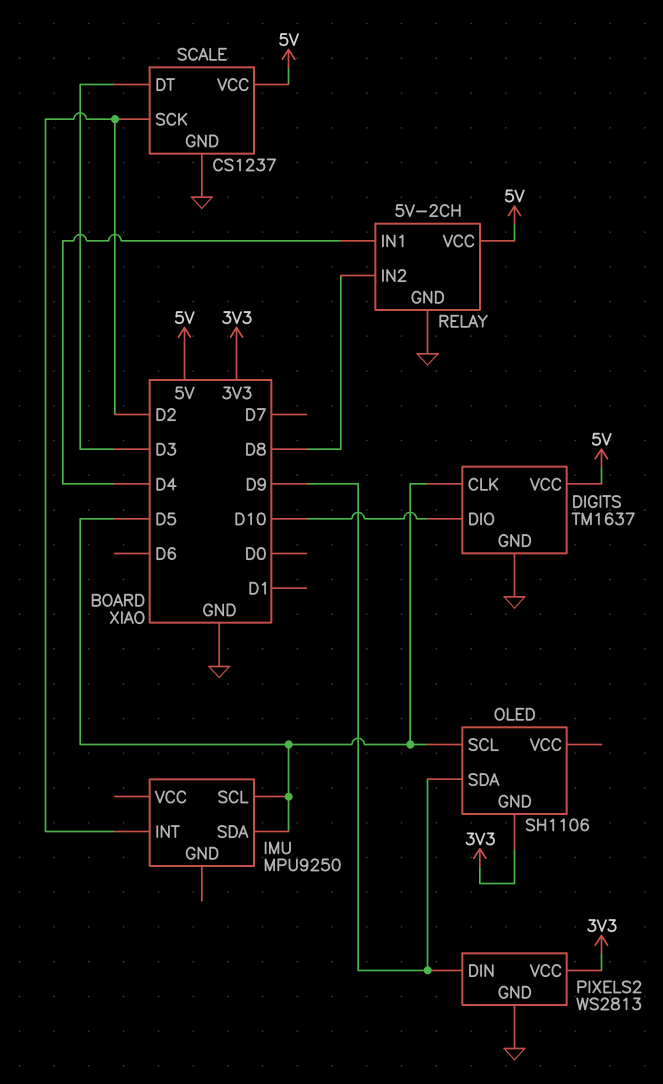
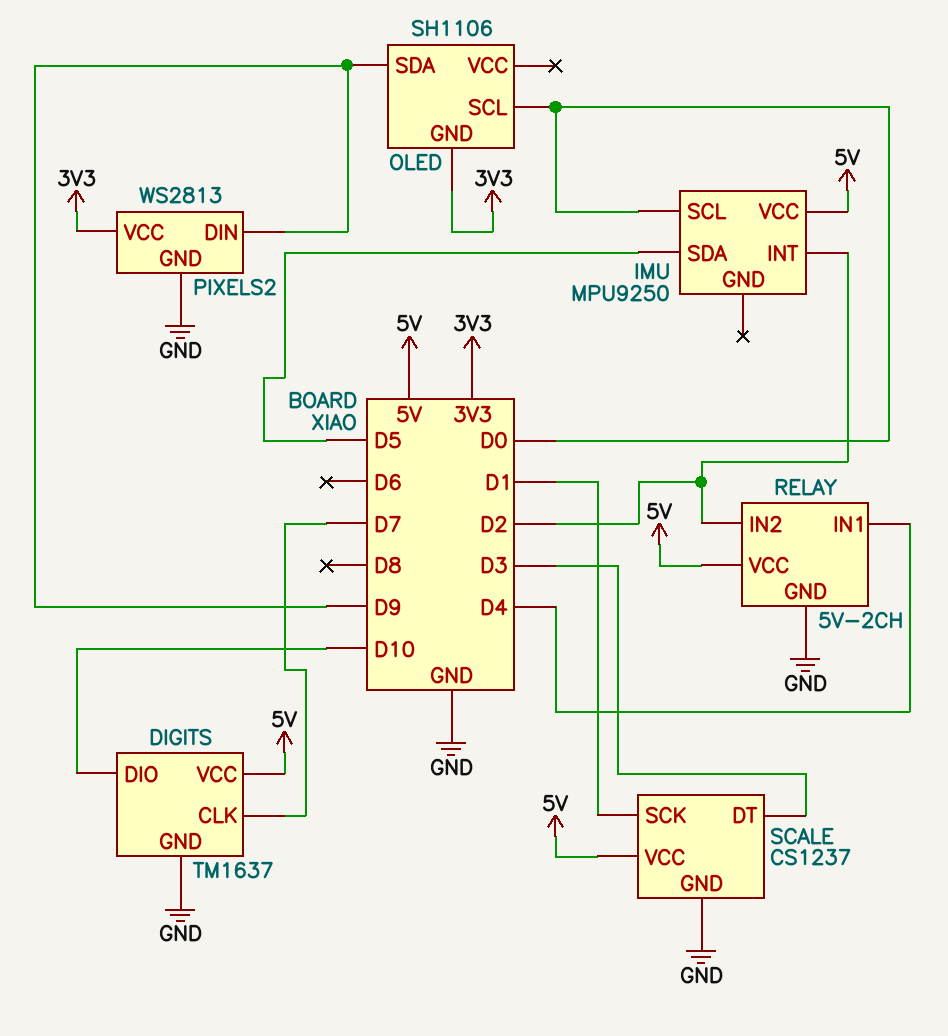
DIGITS pin CLK: D5 -> D7
IMU pin SCL: D5 -> D0
IMU pin VCC: none -> 5V
OLED pin SCL: D5 -> D0
RELAY pin IN2: D8 -> D2
SCALE pin SCK: D2 -> D1

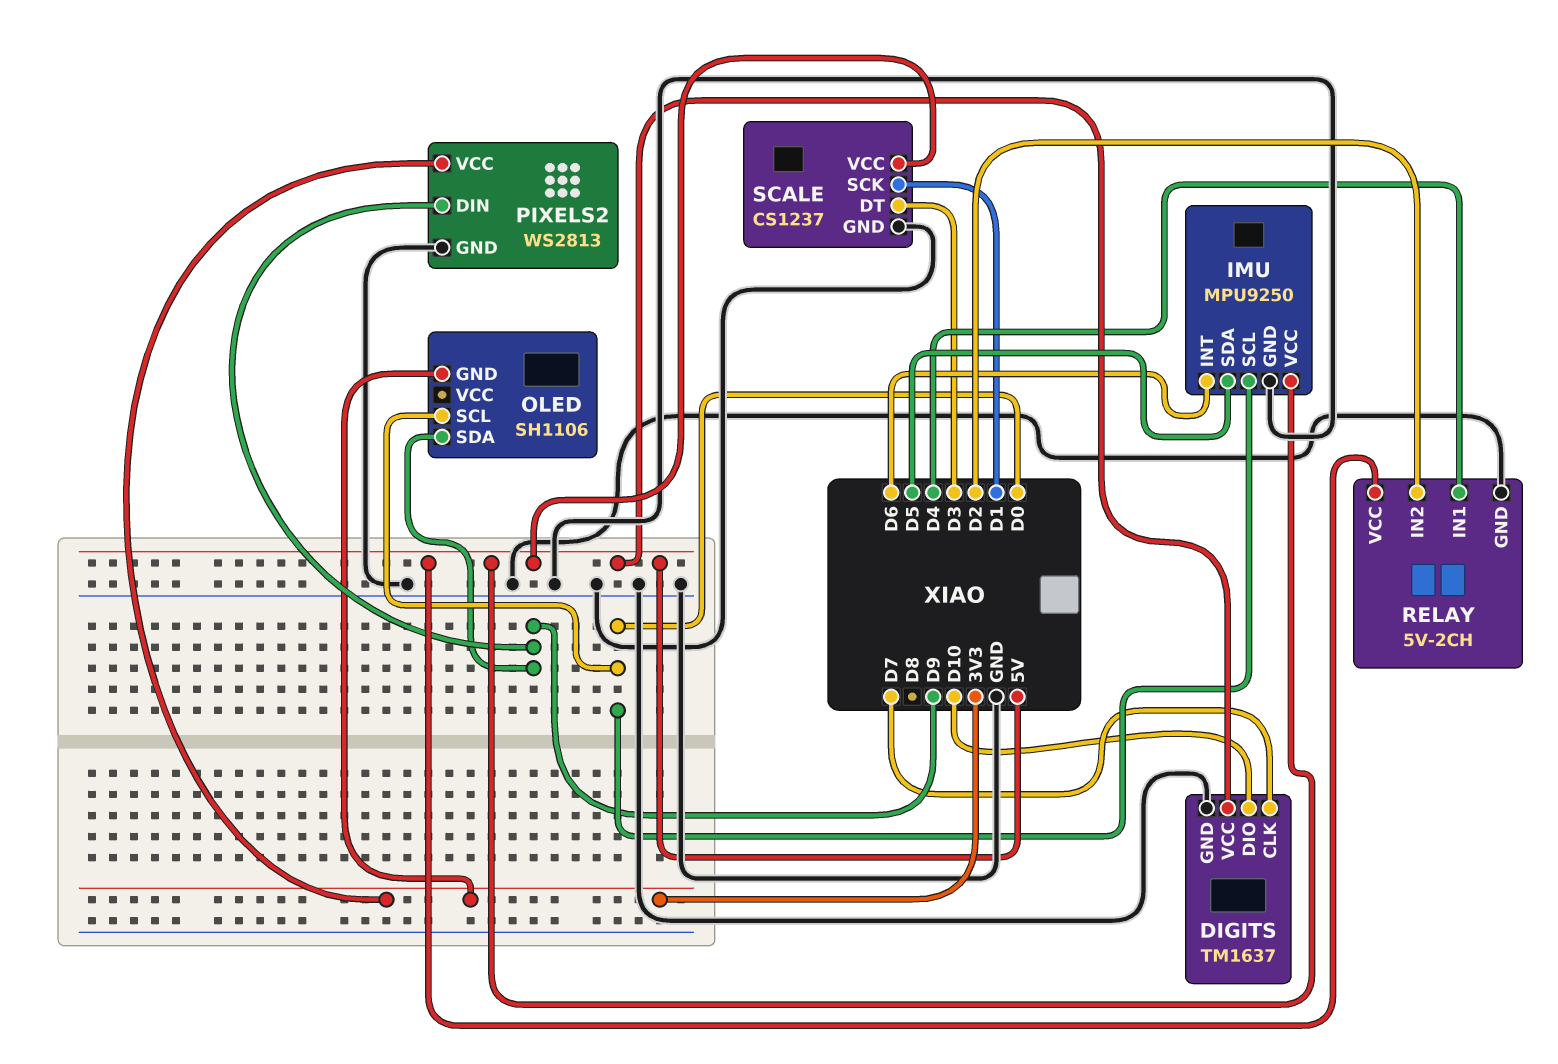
IMU pin GND: none -> GND
IMU pin INT: D2 -> D6

